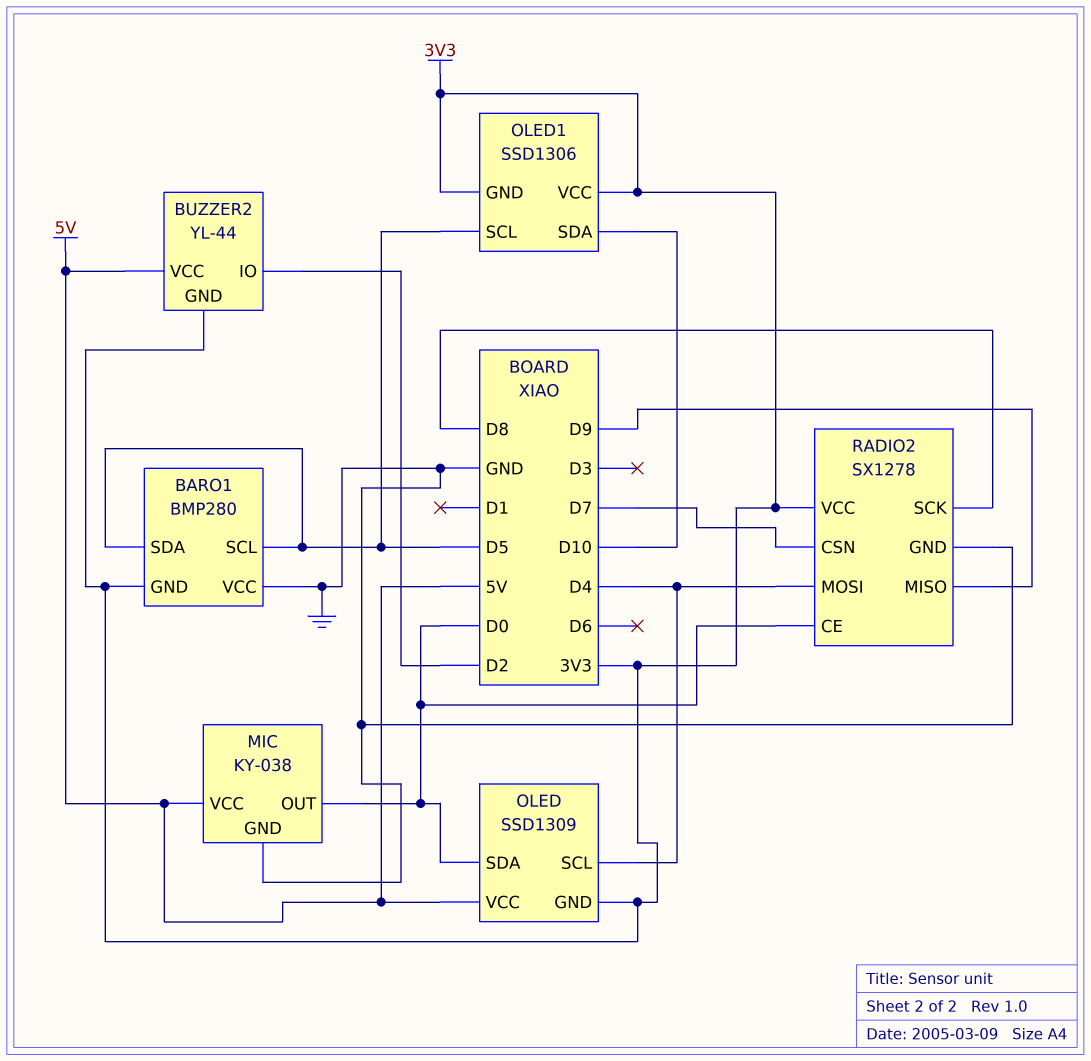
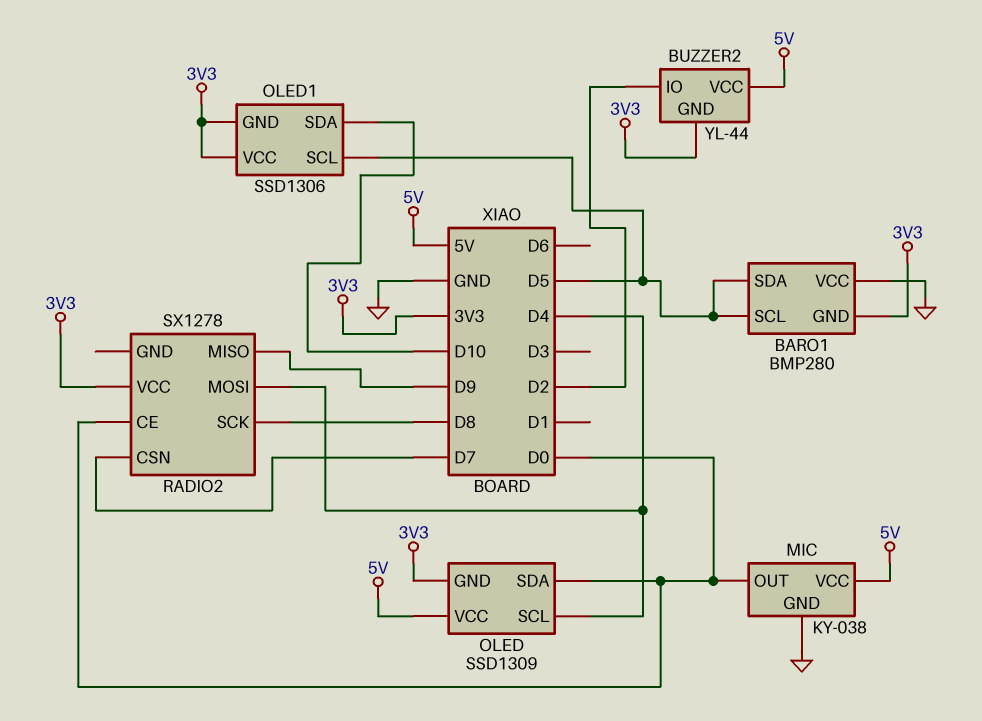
RADIO2 pin GND: GND -> none

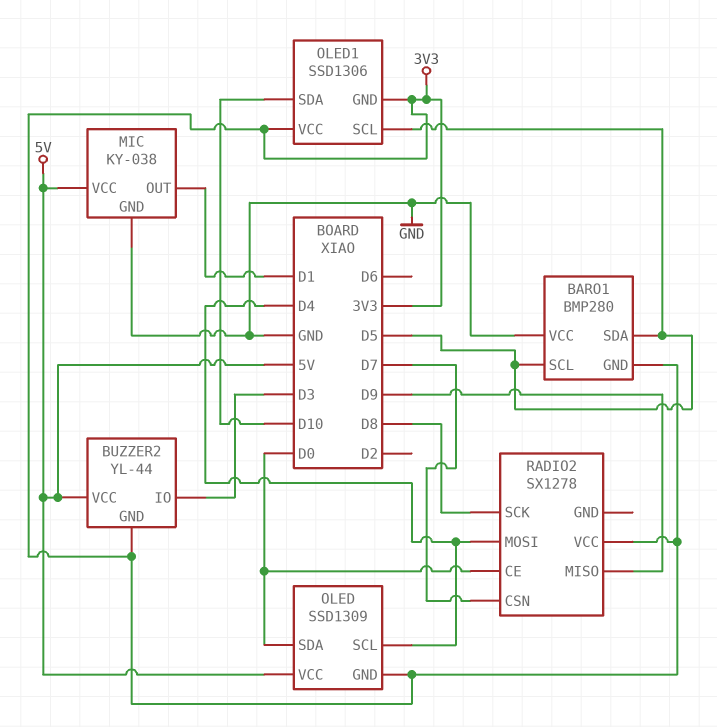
BUZZER2 pin IO: D2 -> D3
MIC pin OUT: D0 -> D1

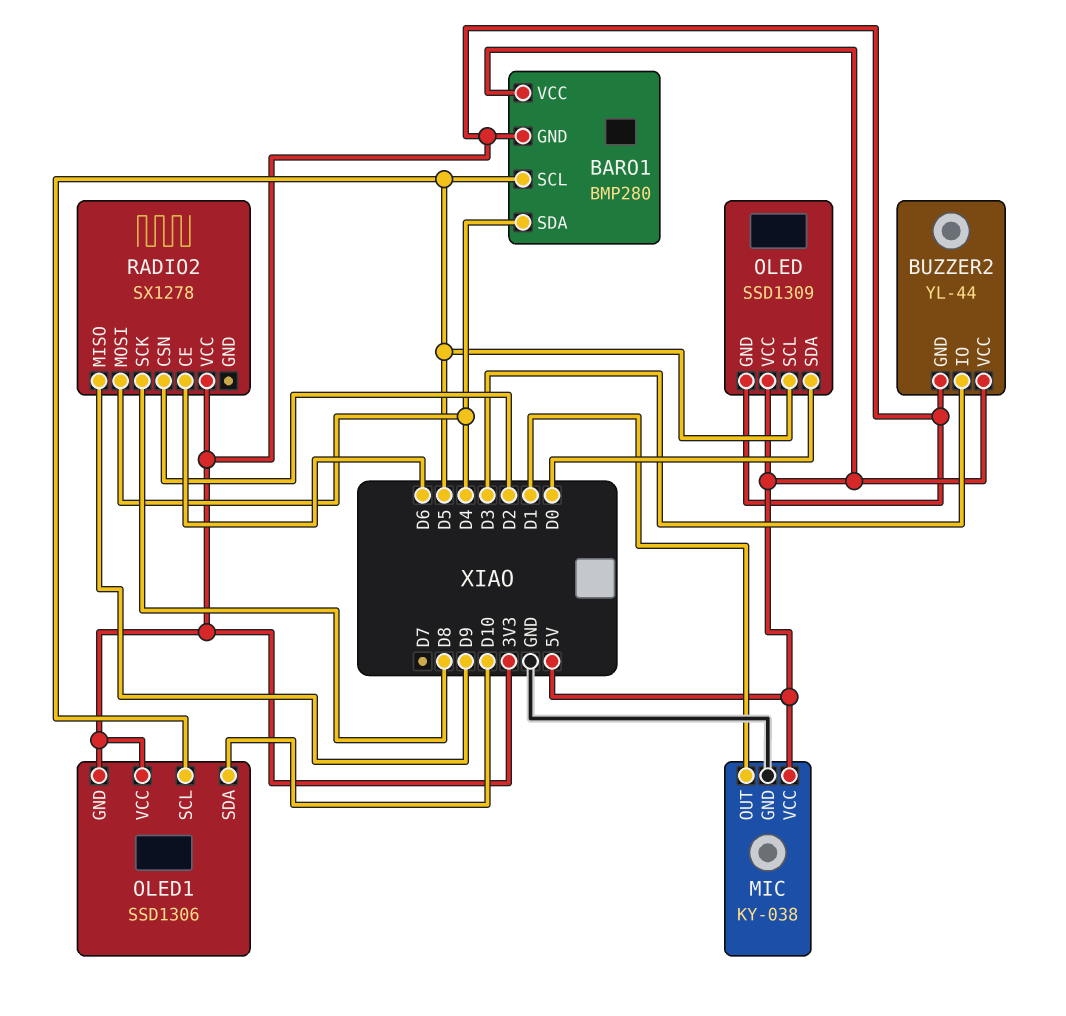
BARO1 pin SDA: D5 -> D4
BARO1 pin VCC: GND -> 5V
OLED pin SCL: D4 -> D5
RADIO2 pin CE: D0 -> D6
RADIO2 pin CSN: D7 -> D2

